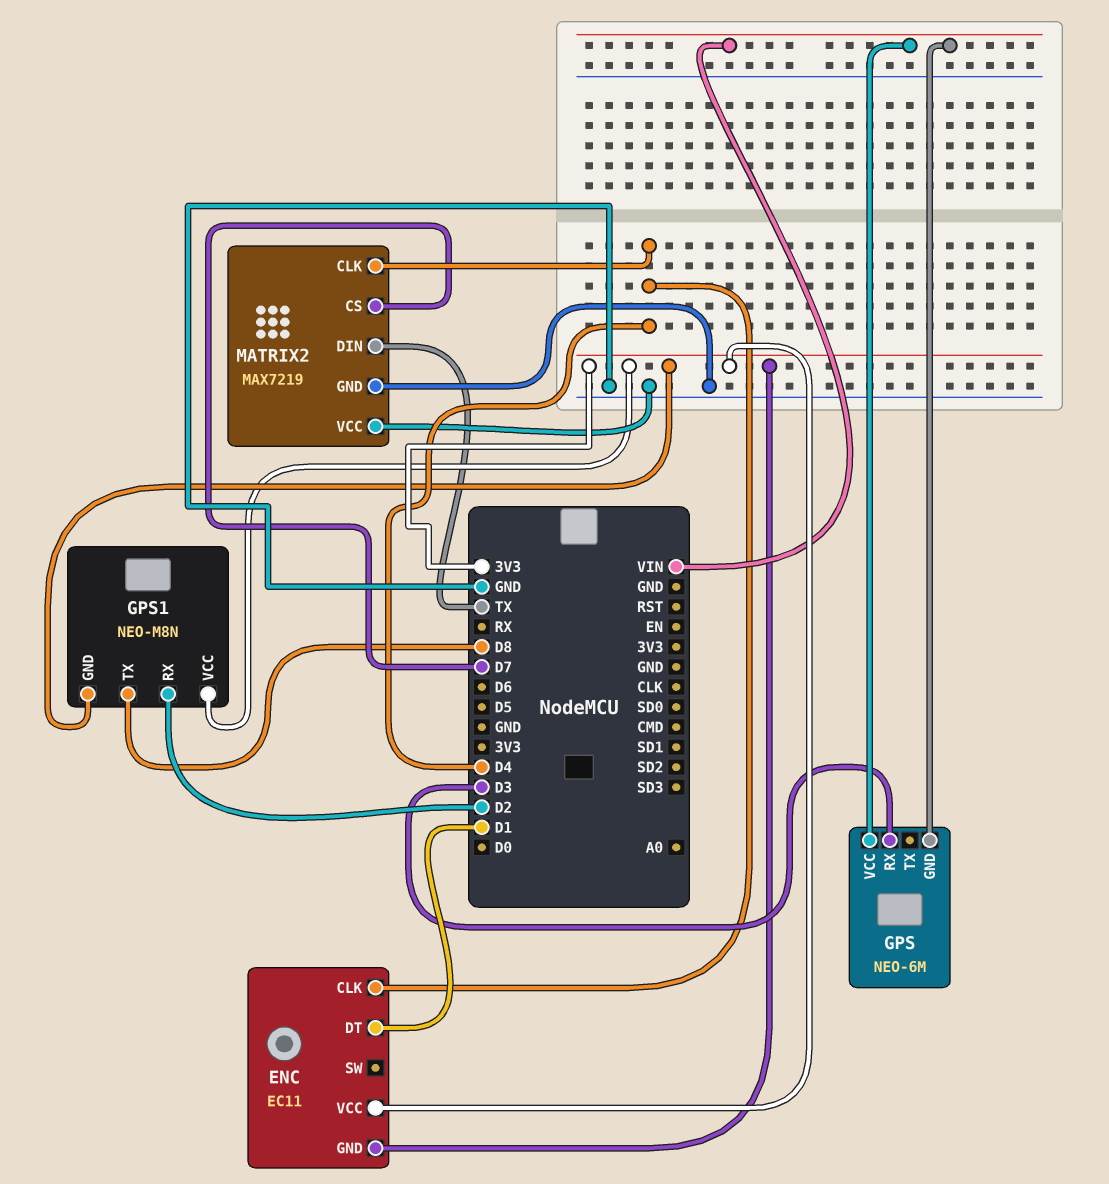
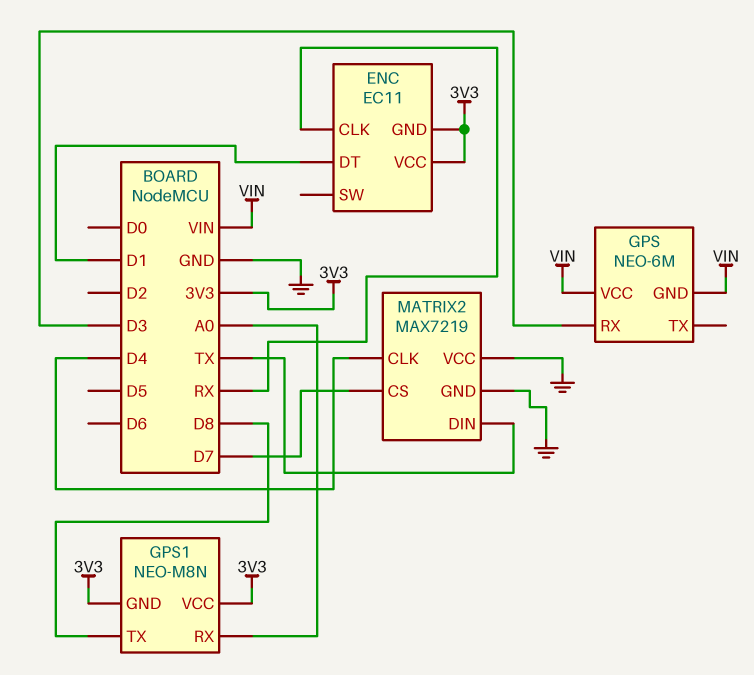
ENC pin CLK: D4 -> RX
GPS1 pin RX: D2 -> A0

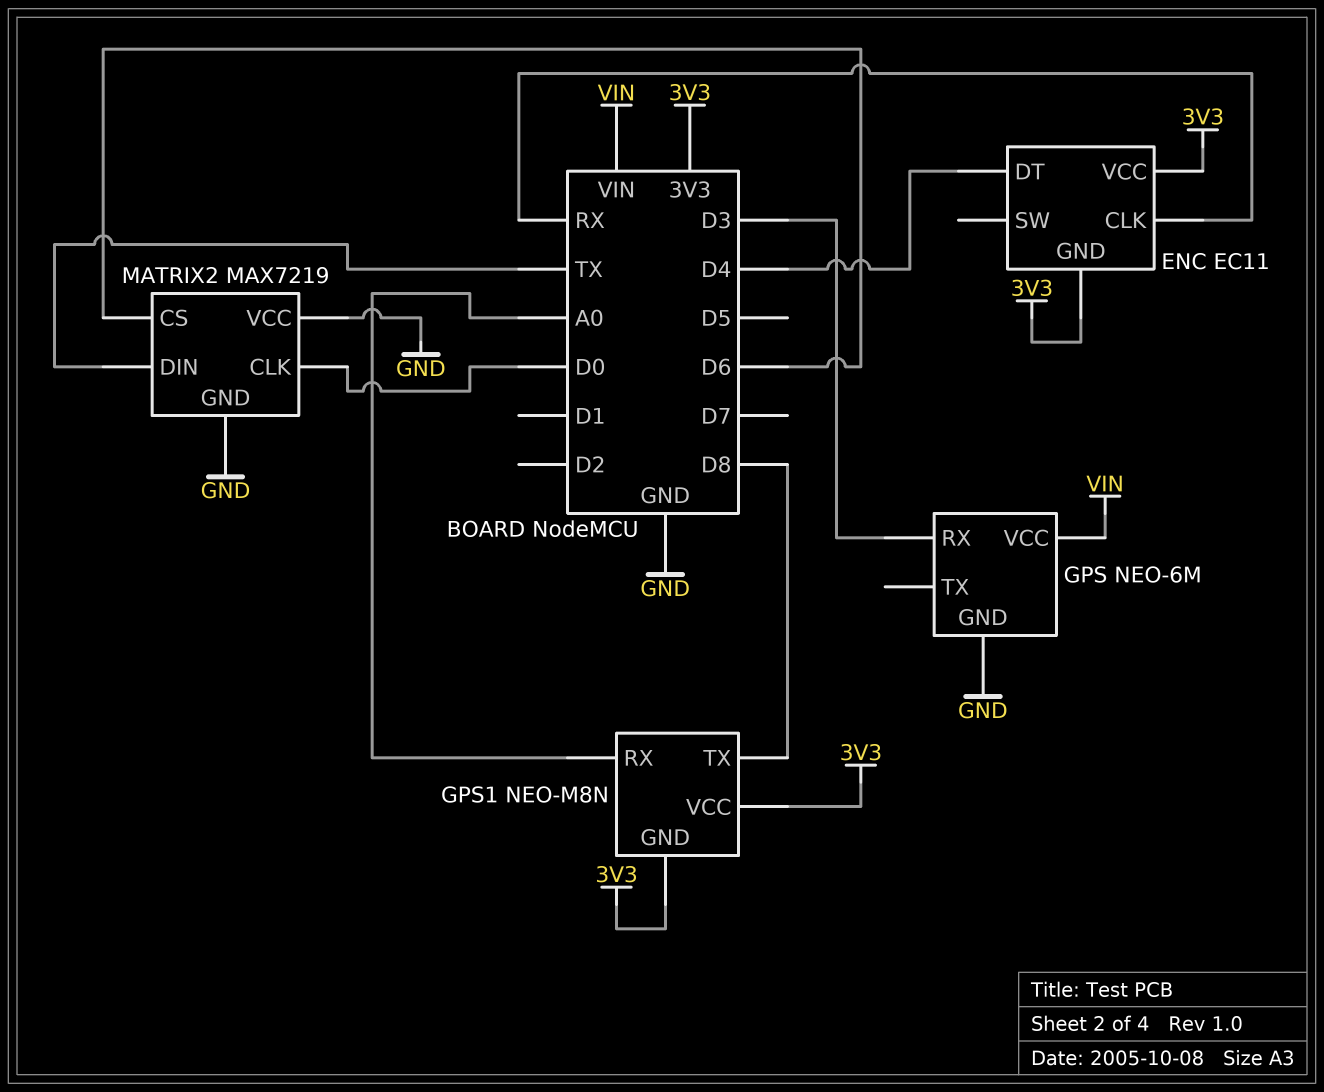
ENC pin DT: D1 -> D4
GPS pin GND: VIN -> GND
MATRIX2 pin CLK: D4 -> D0
MATRIX2 pin CS: D7 -> D6

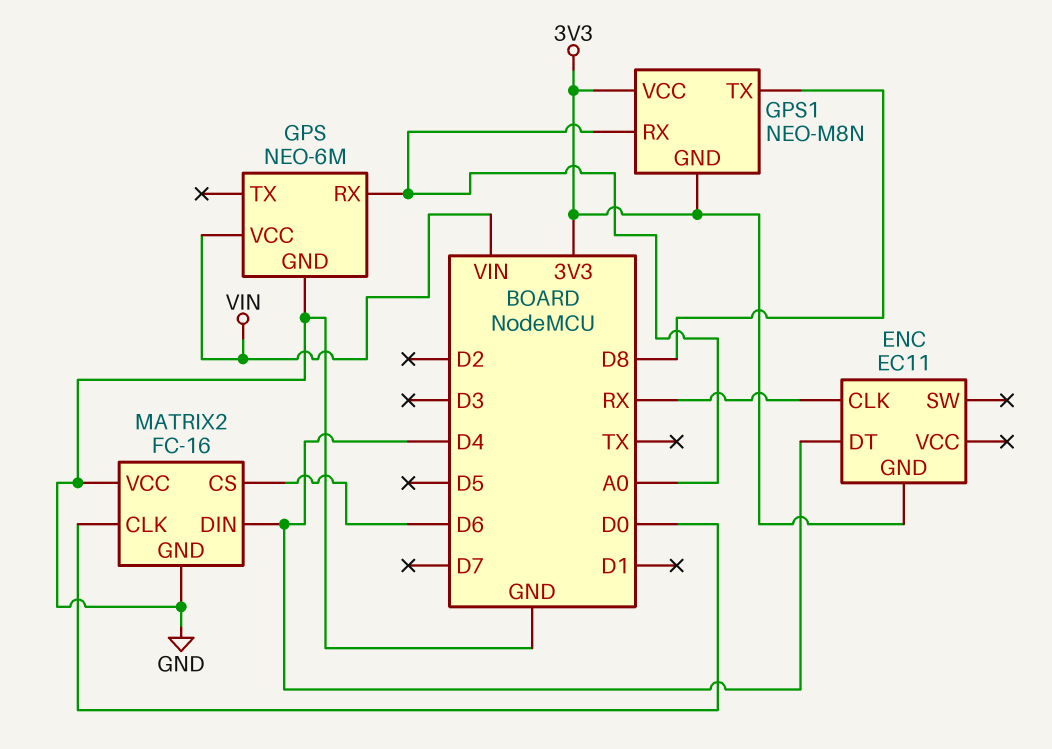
ENC pin VCC: 3V3 -> none
GPS pin RX: D3 -> A0
MATRIX2: MAX7219 -> FC-16
MATRIX2 pin DIN: TX -> D4

